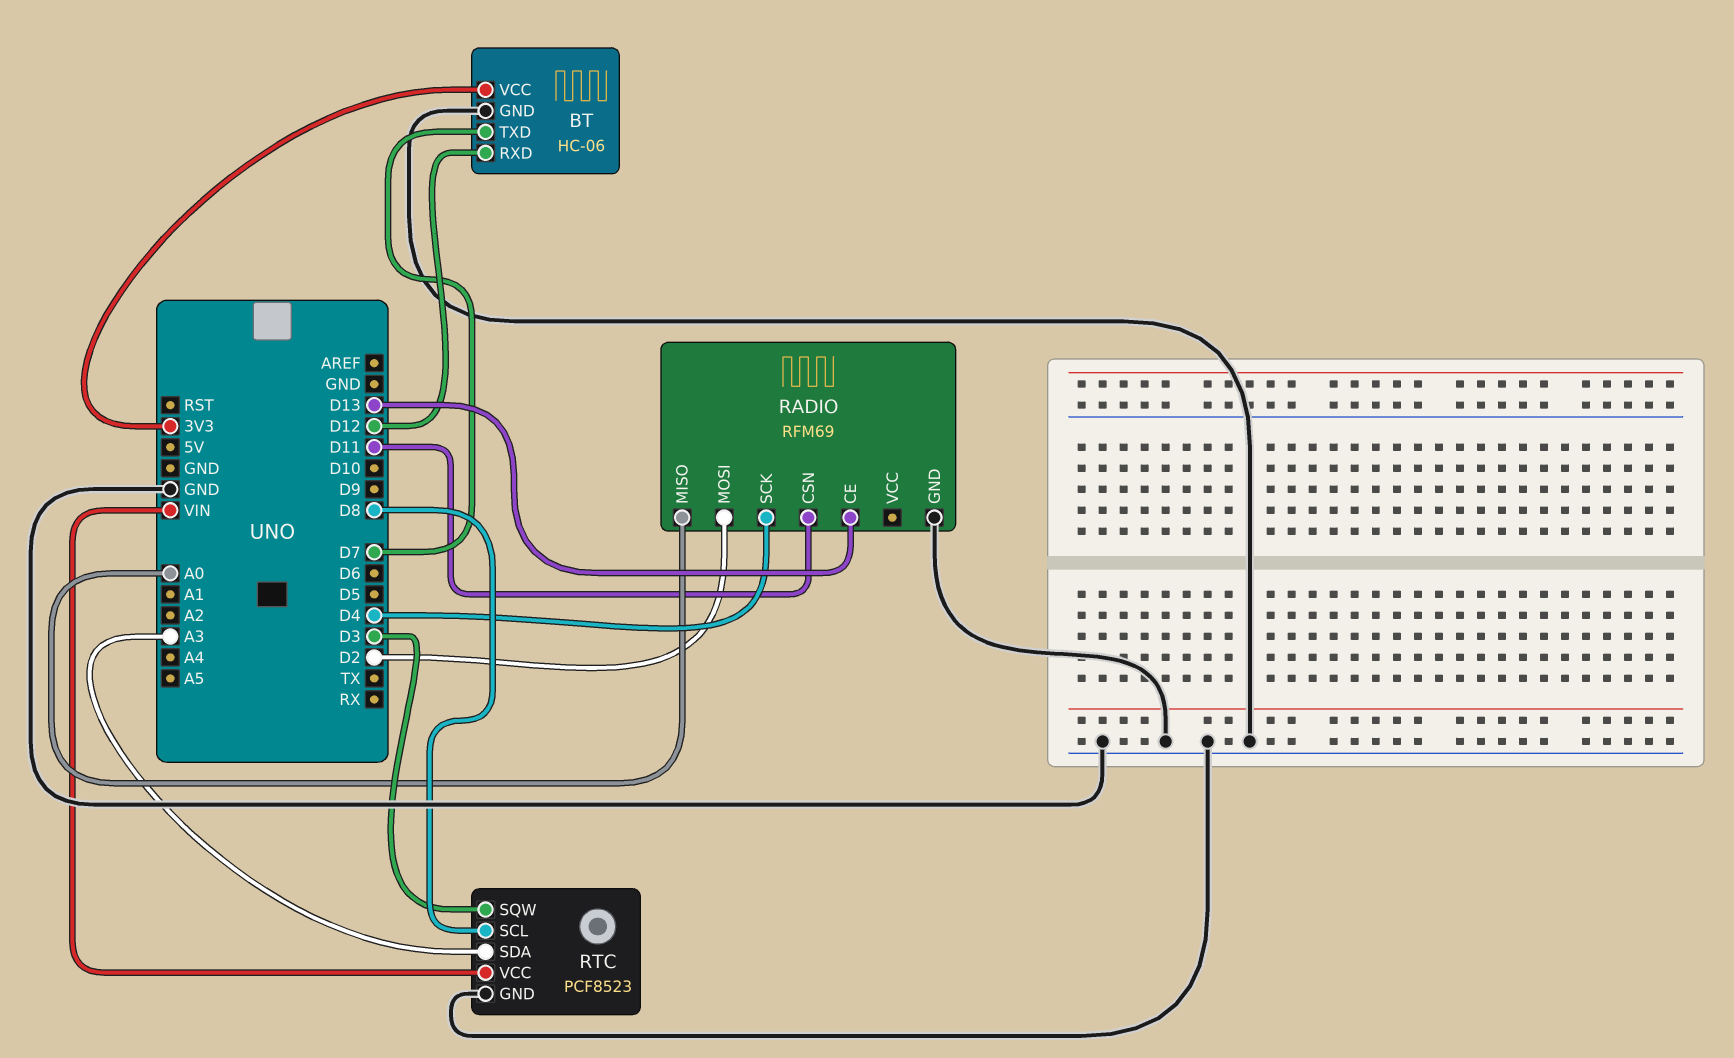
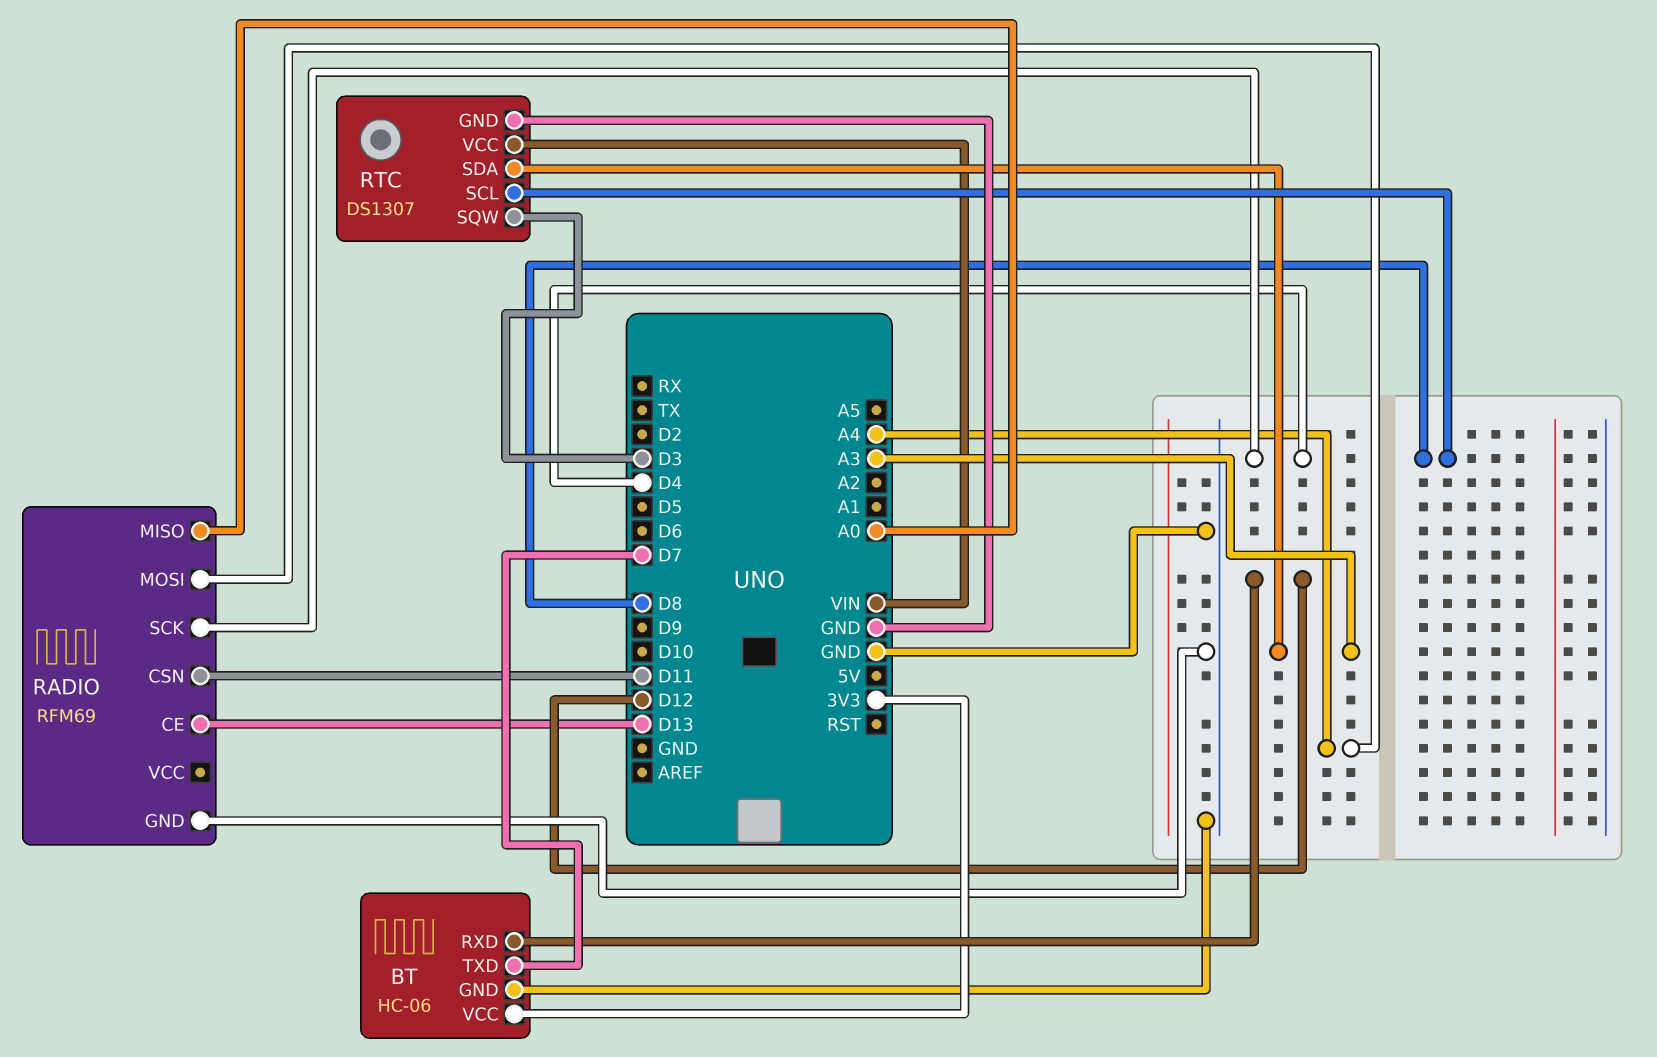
RADIO pin MOSI: D2 -> A4
RTC: PCF8523 -> DS1307

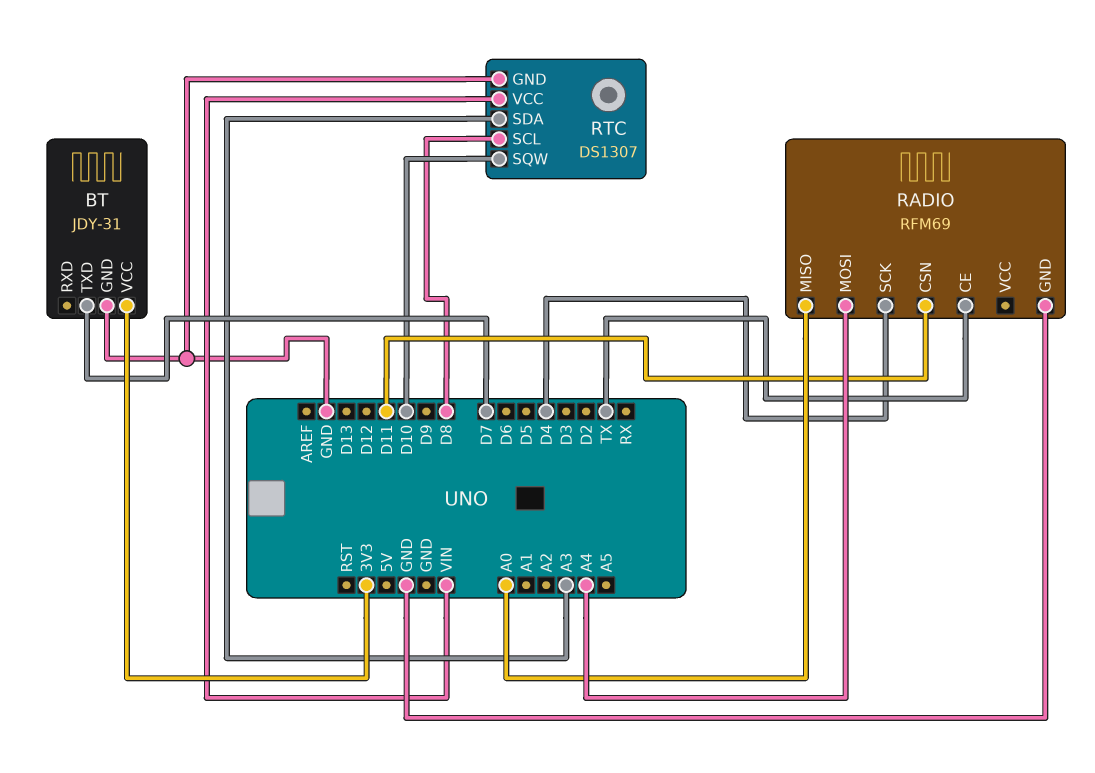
BT: HC-06 -> JDY-31
BT pin RXD: D12 -> none
RADIO pin CE: D13 -> TX
RTC pin SQW: D3 -> D10

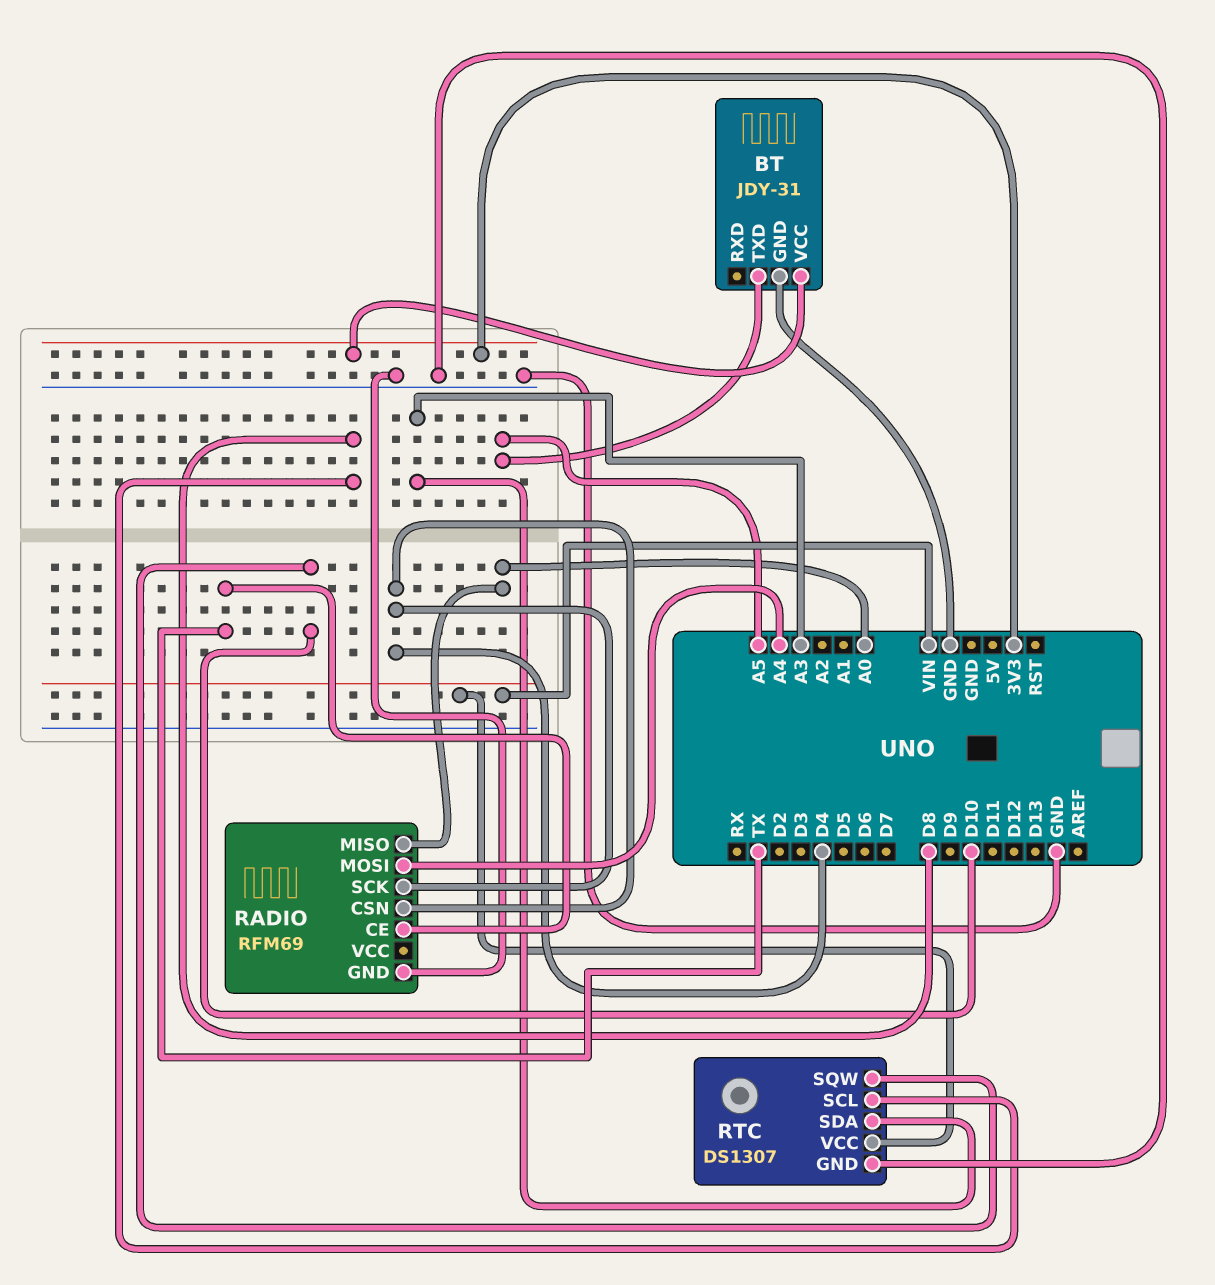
BT pin TXD: D7 -> A5
RADIO pin CSN: D11 -> D4

